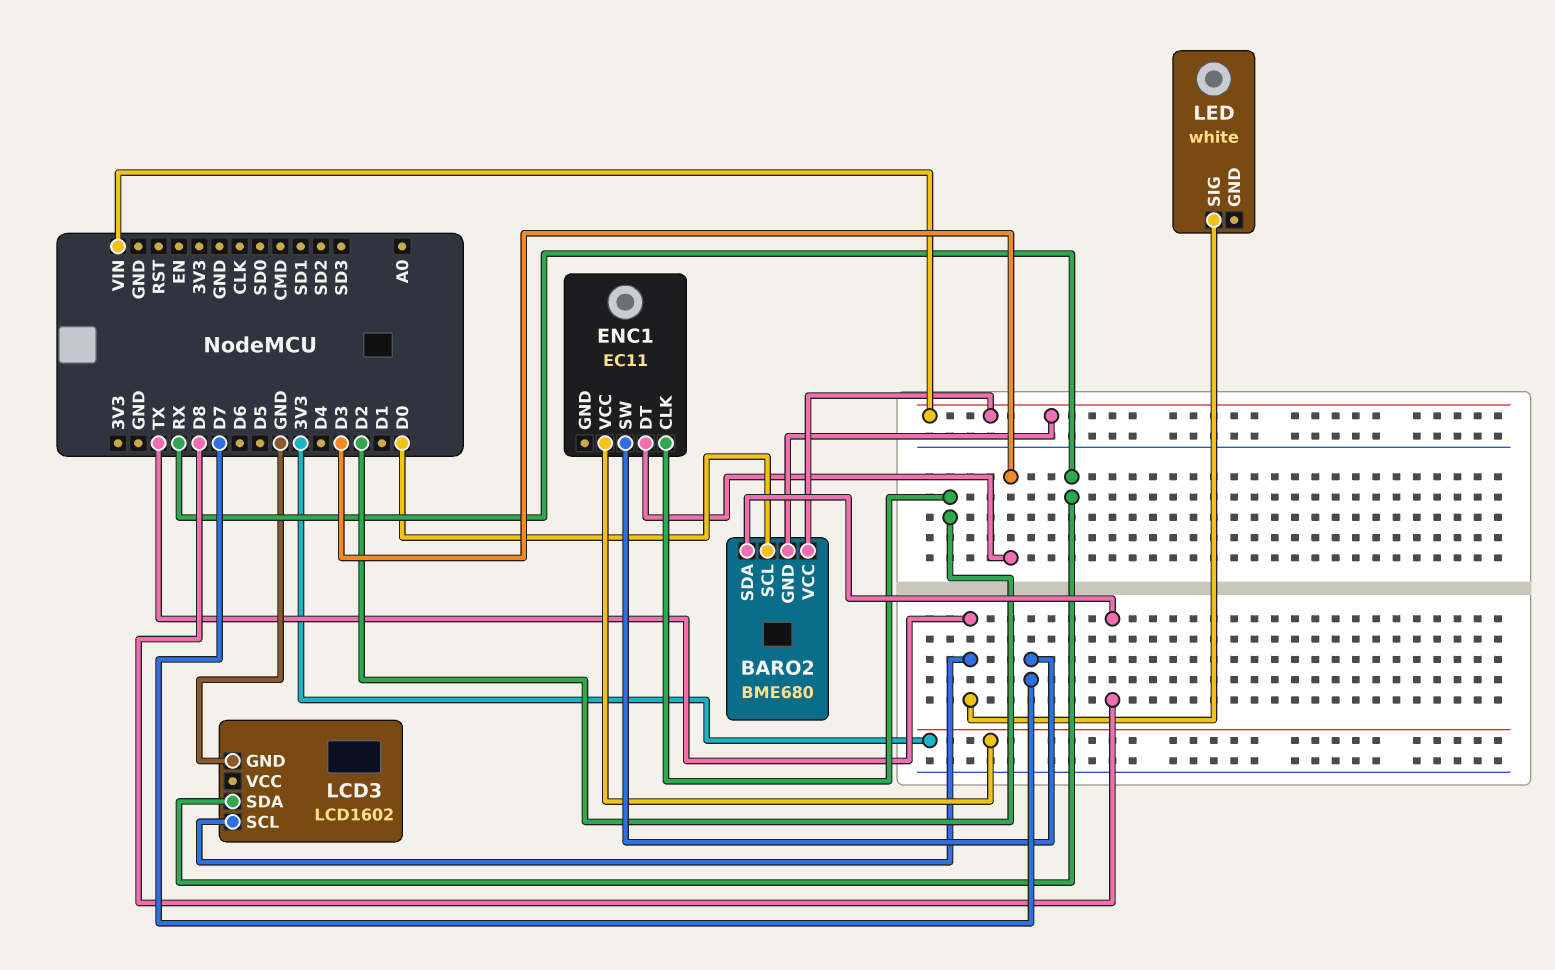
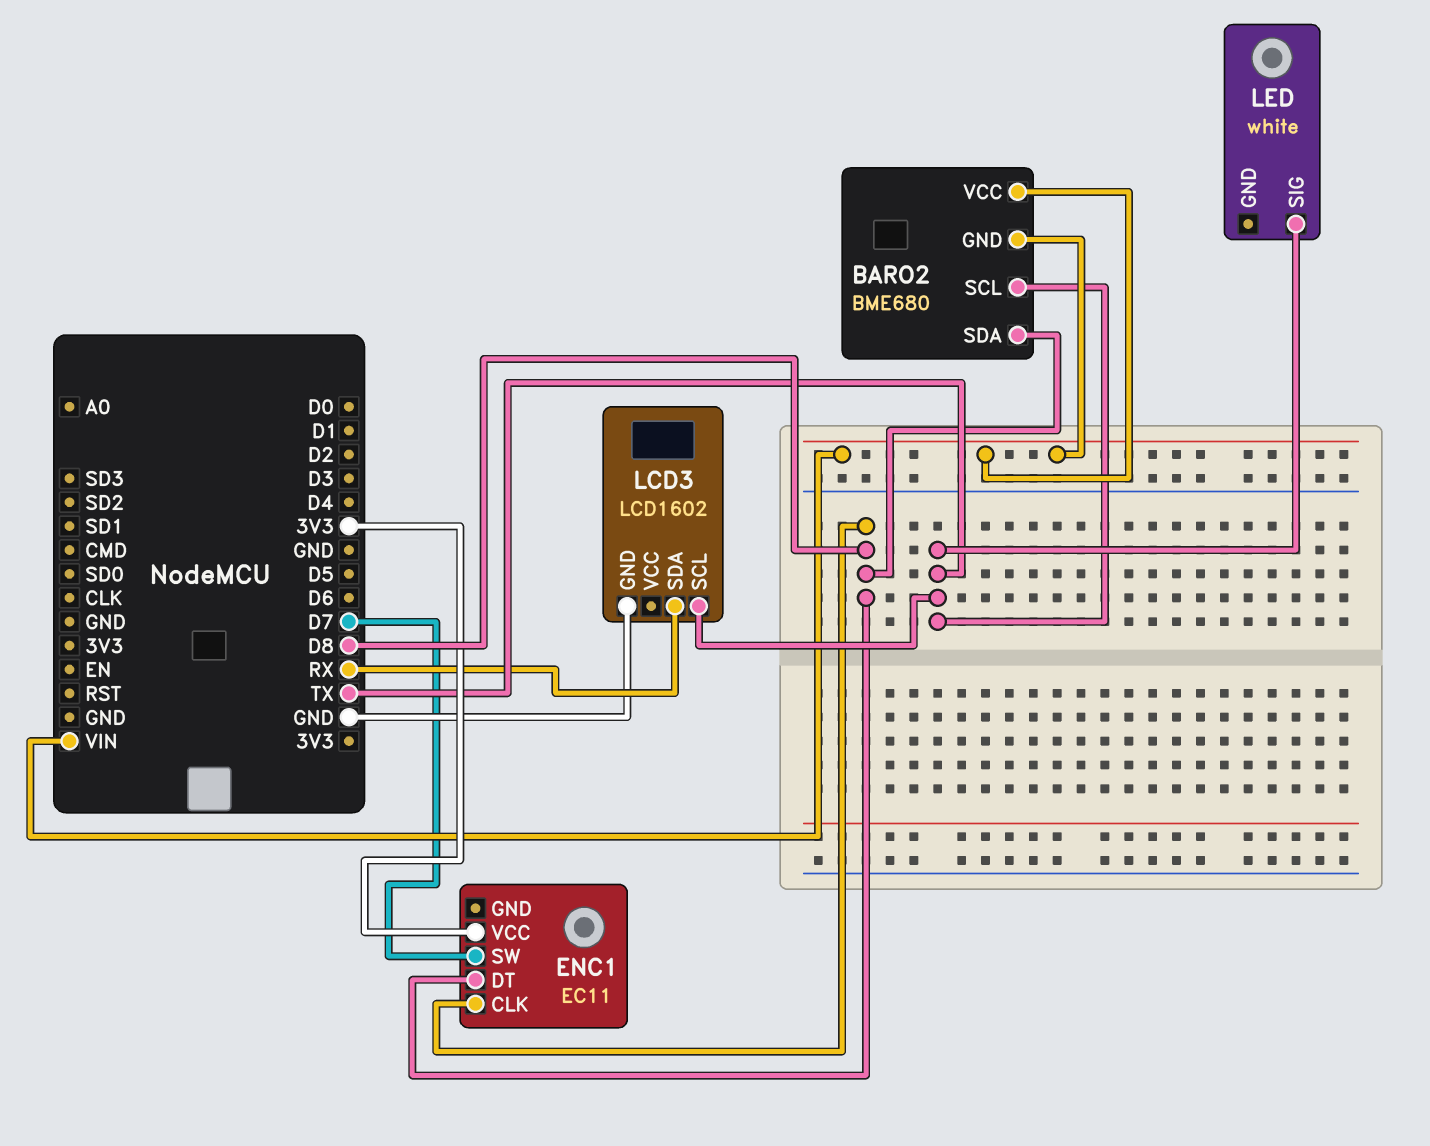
BARO2 pin SCL: D0 -> TX
ENC1 pin CLK: D2 -> D8
ENC1 pin DT: D3 -> D8

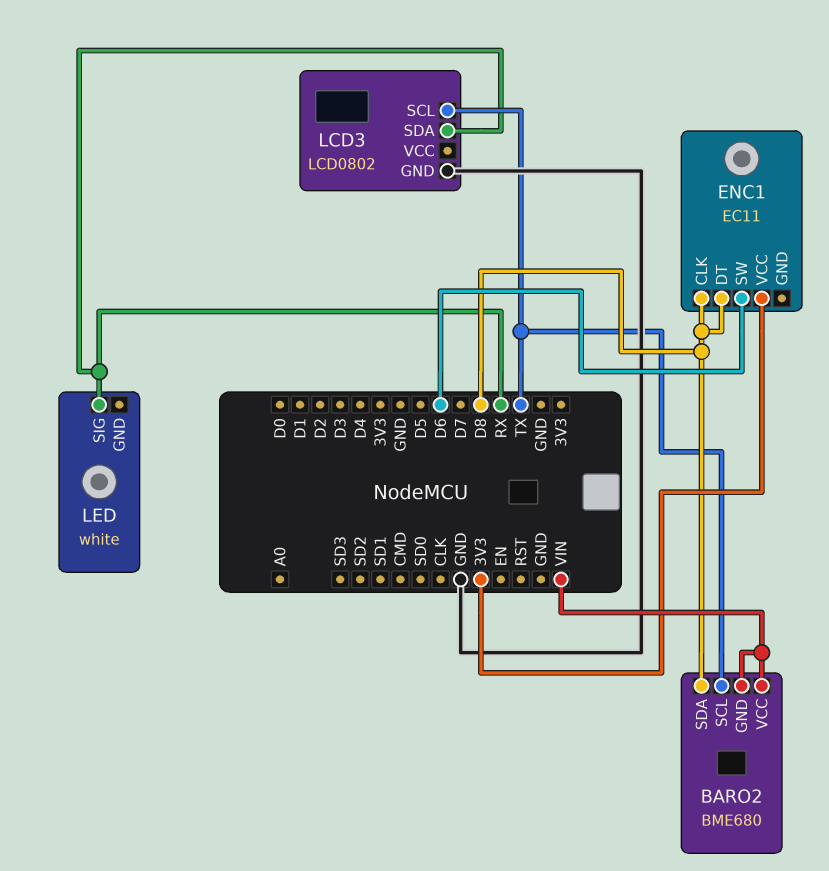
ENC1 pin SW: D7 -> D6
LCD3: LCD1602 -> LCD0802
LED pin SIG: TX -> RX

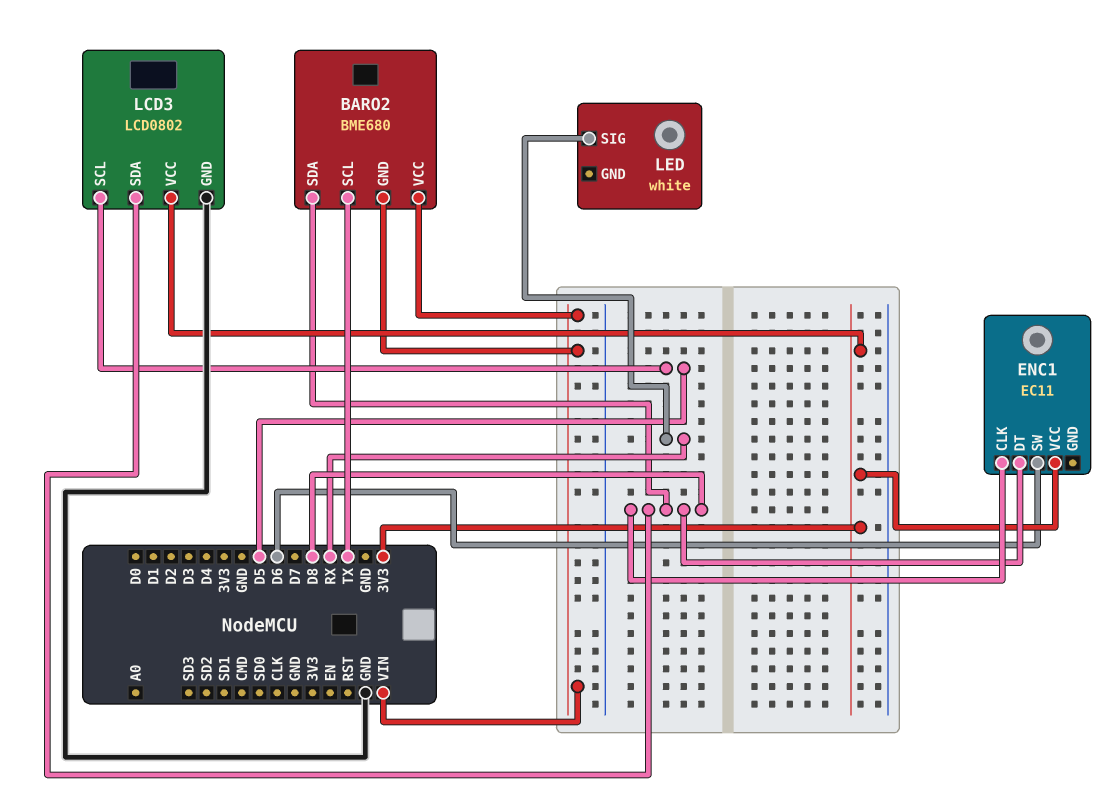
LCD3 pin SCL: TX -> D5
LCD3 pin SDA: RX -> D8
LCD3 pin VCC: none -> 3V3

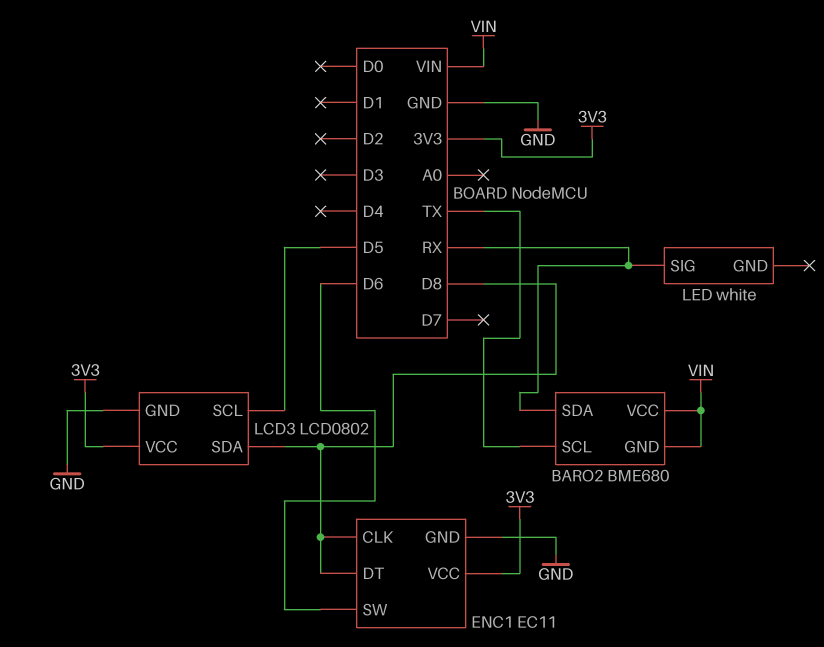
BARO2 pin SDA: D8 -> RX
ENC1 pin GND: none -> GND

